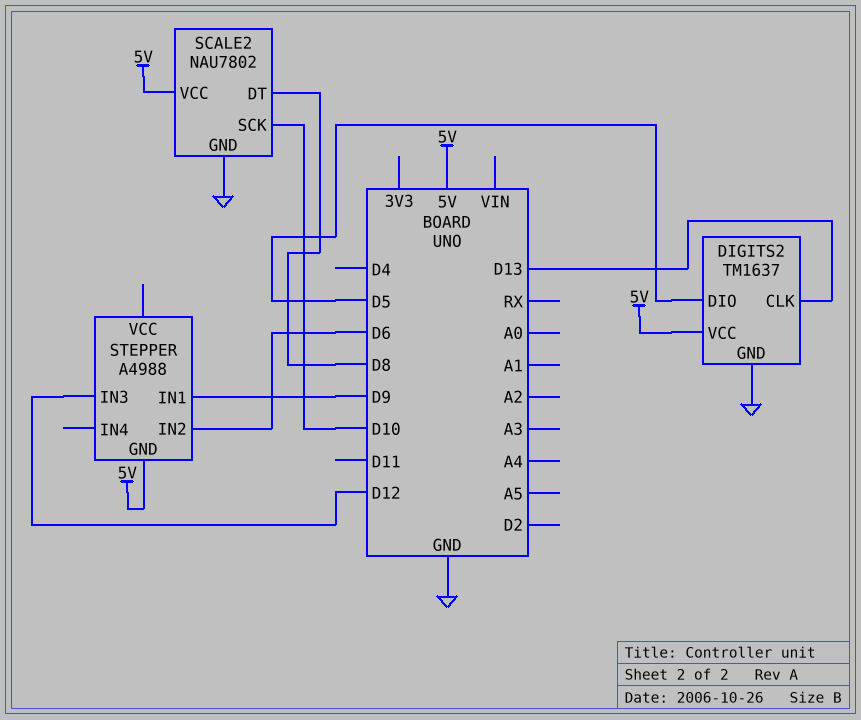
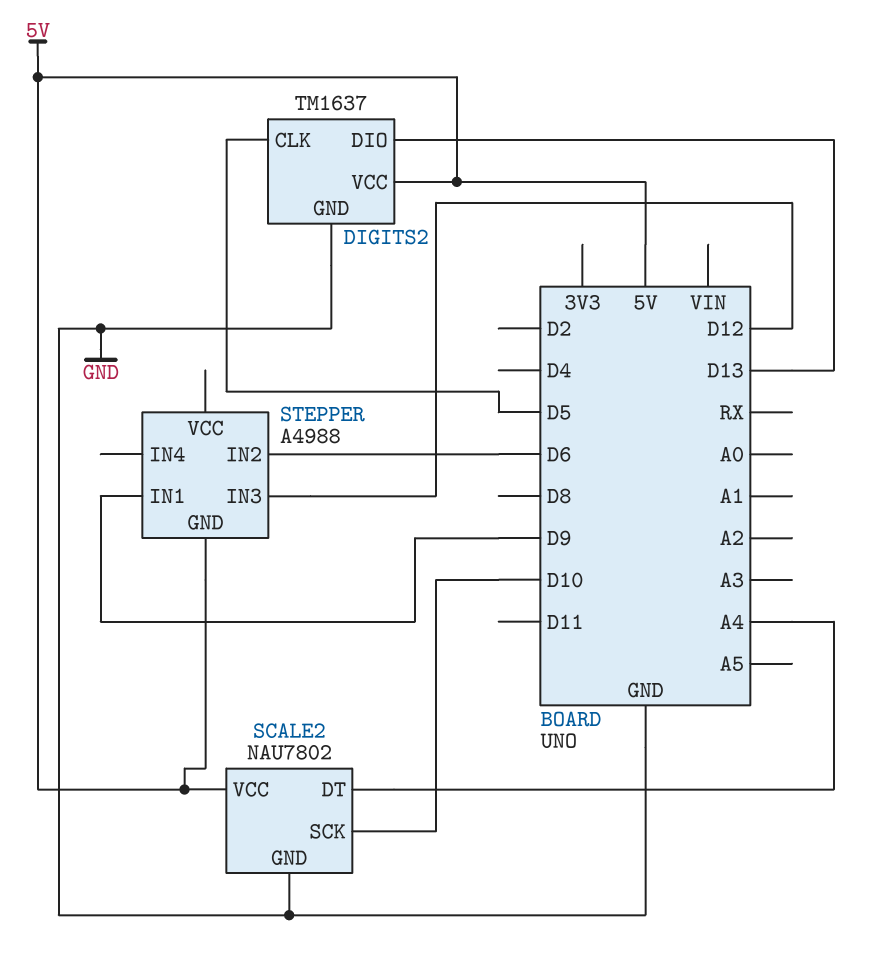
DIGITS2 pin CLK: D13 -> D5
DIGITS2 pin DIO: D5 -> D13
SCALE2 pin DT: D8 -> A4

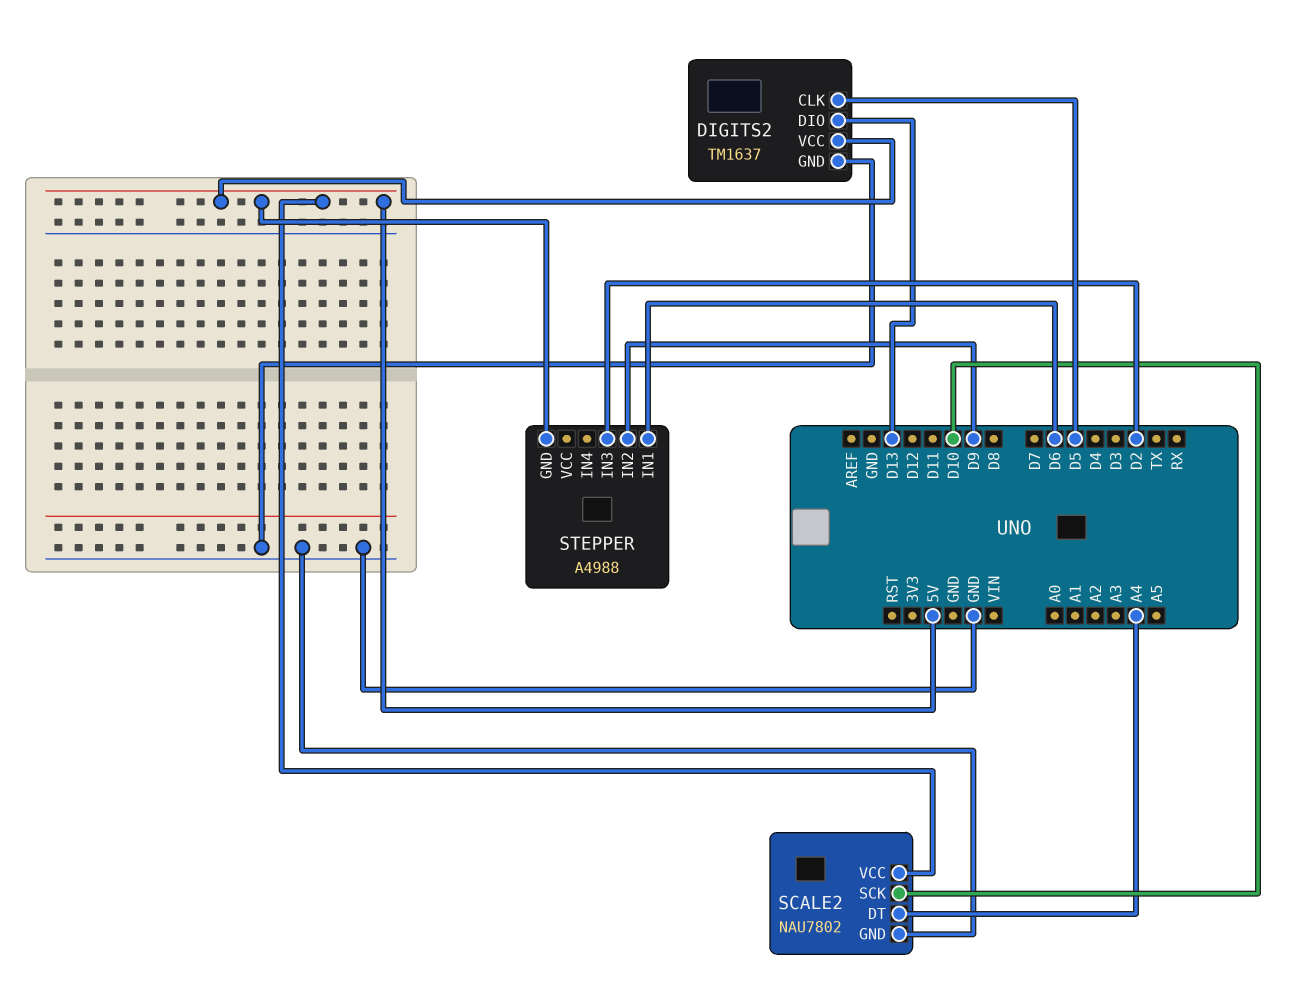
STEPPER pin IN1: D9 -> D6
STEPPER pin IN2: D6 -> D9
STEPPER pin IN3: D12 -> D2

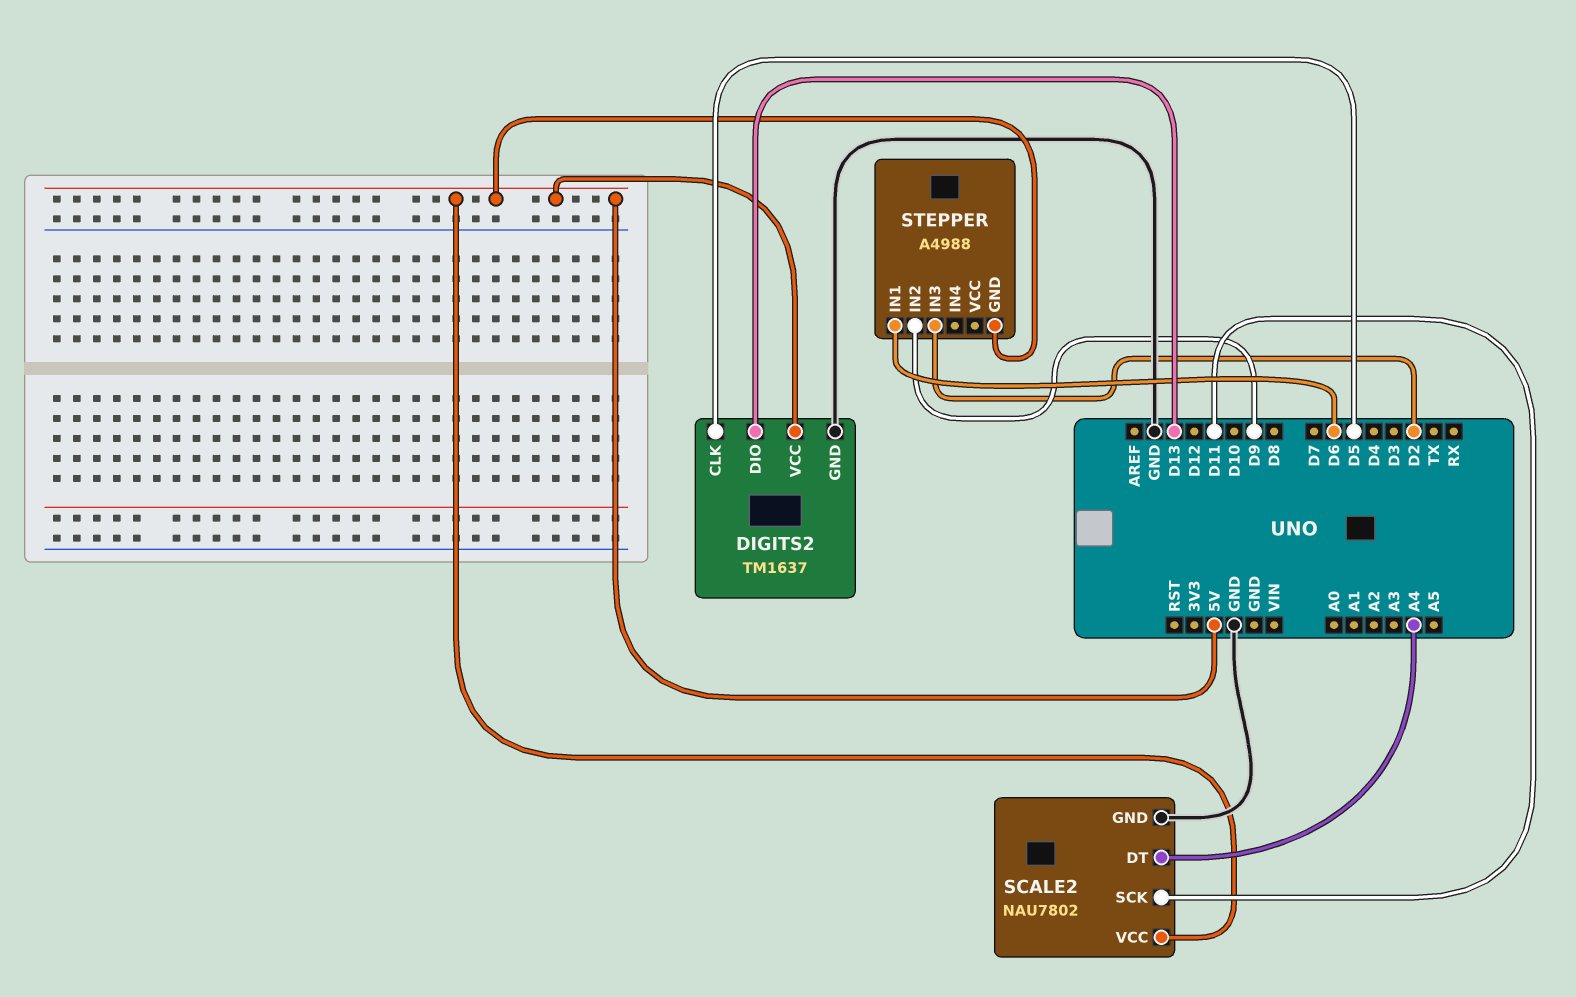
SCALE2 pin SCK: D10 -> D11

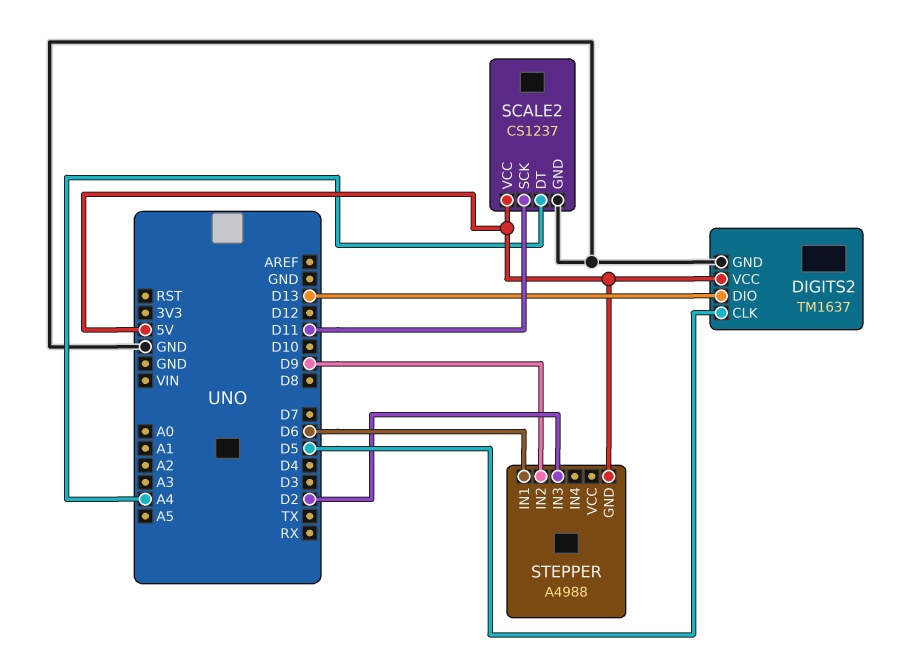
SCALE2: NAU7802 -> CS1237

